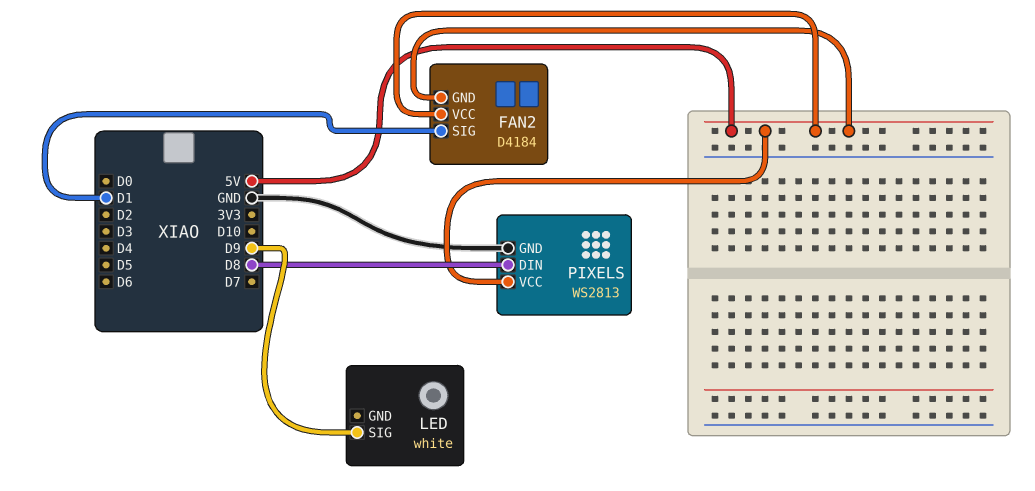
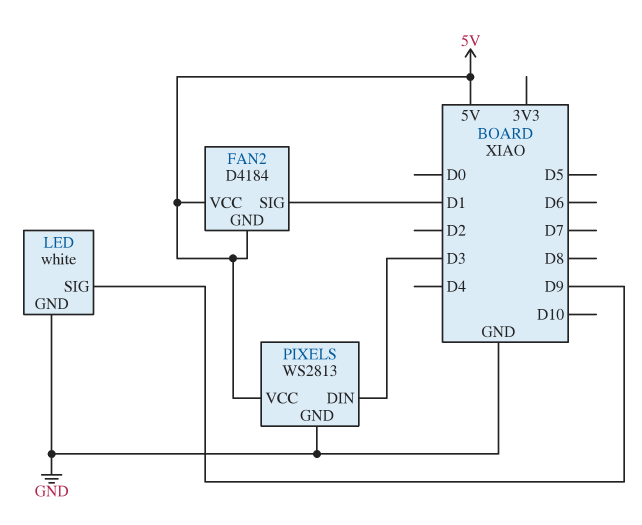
LED pin GND: none -> GND
PIXELS pin DIN: D8 -> D3

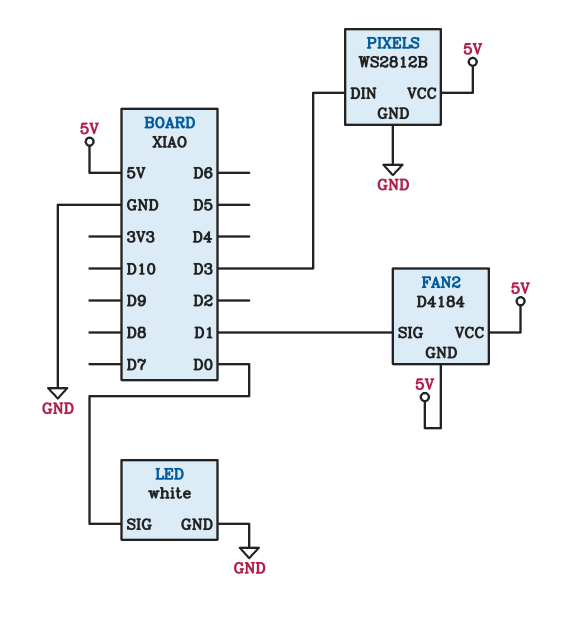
LED pin SIG: D9 -> D0
PIXELS: WS2813 -> WS2812B

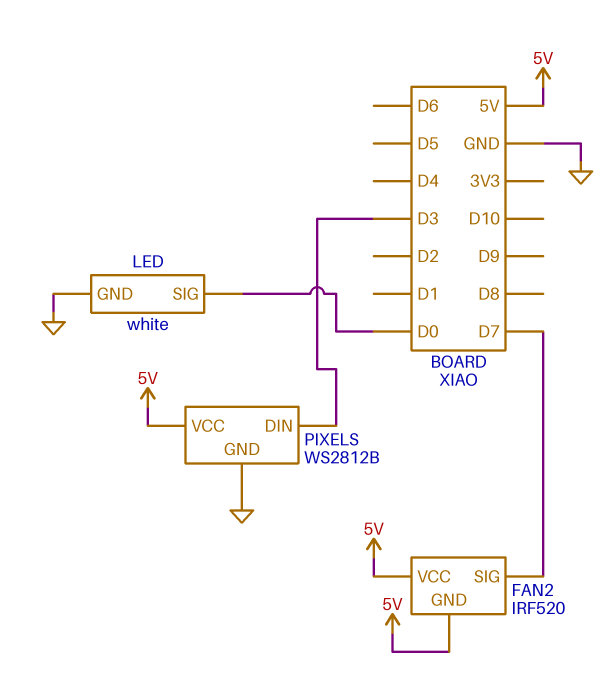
FAN2: D4184 -> IRF520
FAN2 pin SIG: D1 -> D7

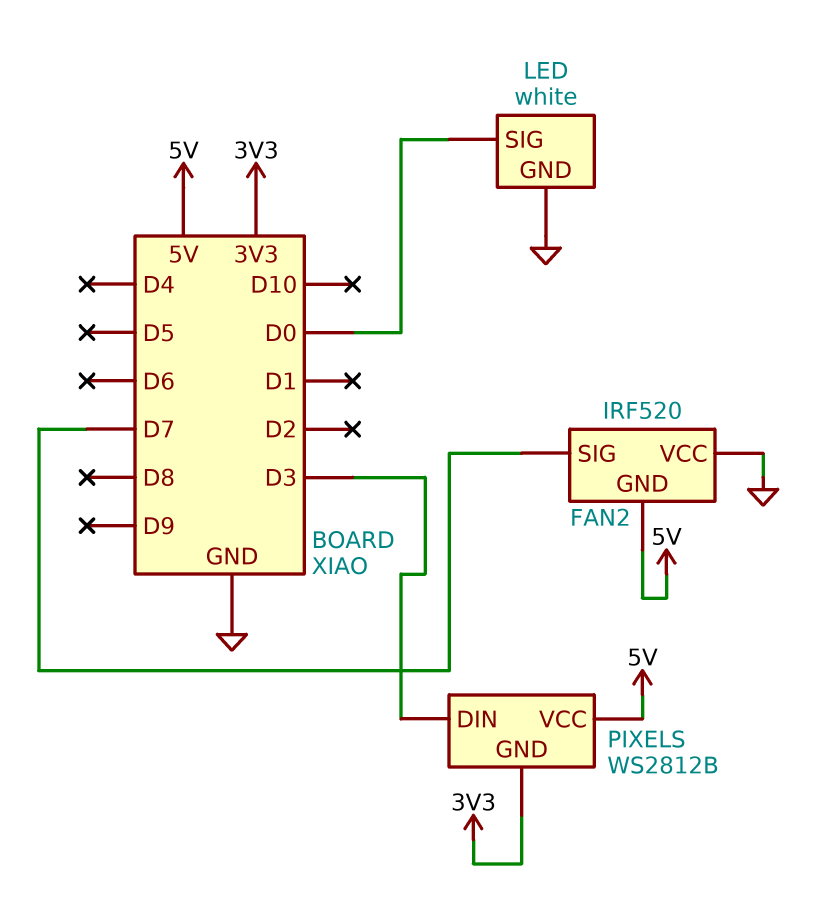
FAN2 pin VCC: 5V -> GND
PIXELS pin GND: GND -> 3V3

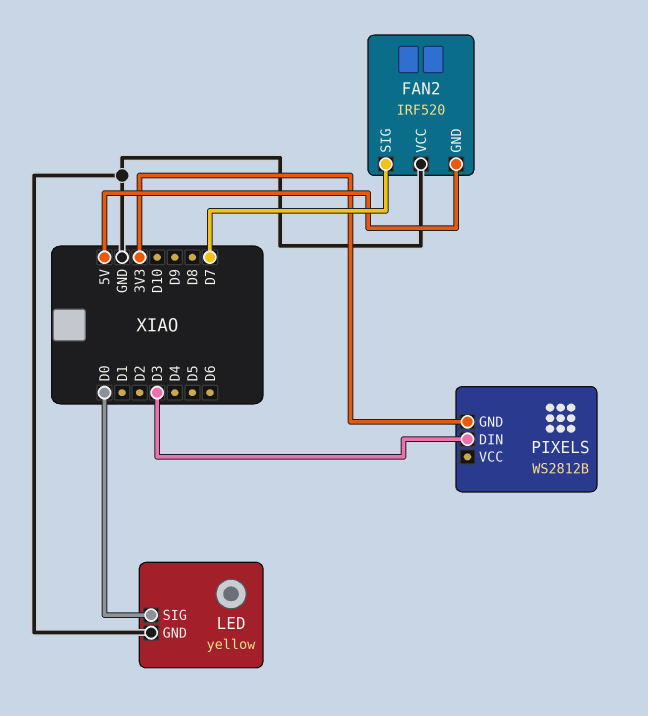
LED: white -> yellow
PIXELS pin VCC: 5V -> none

